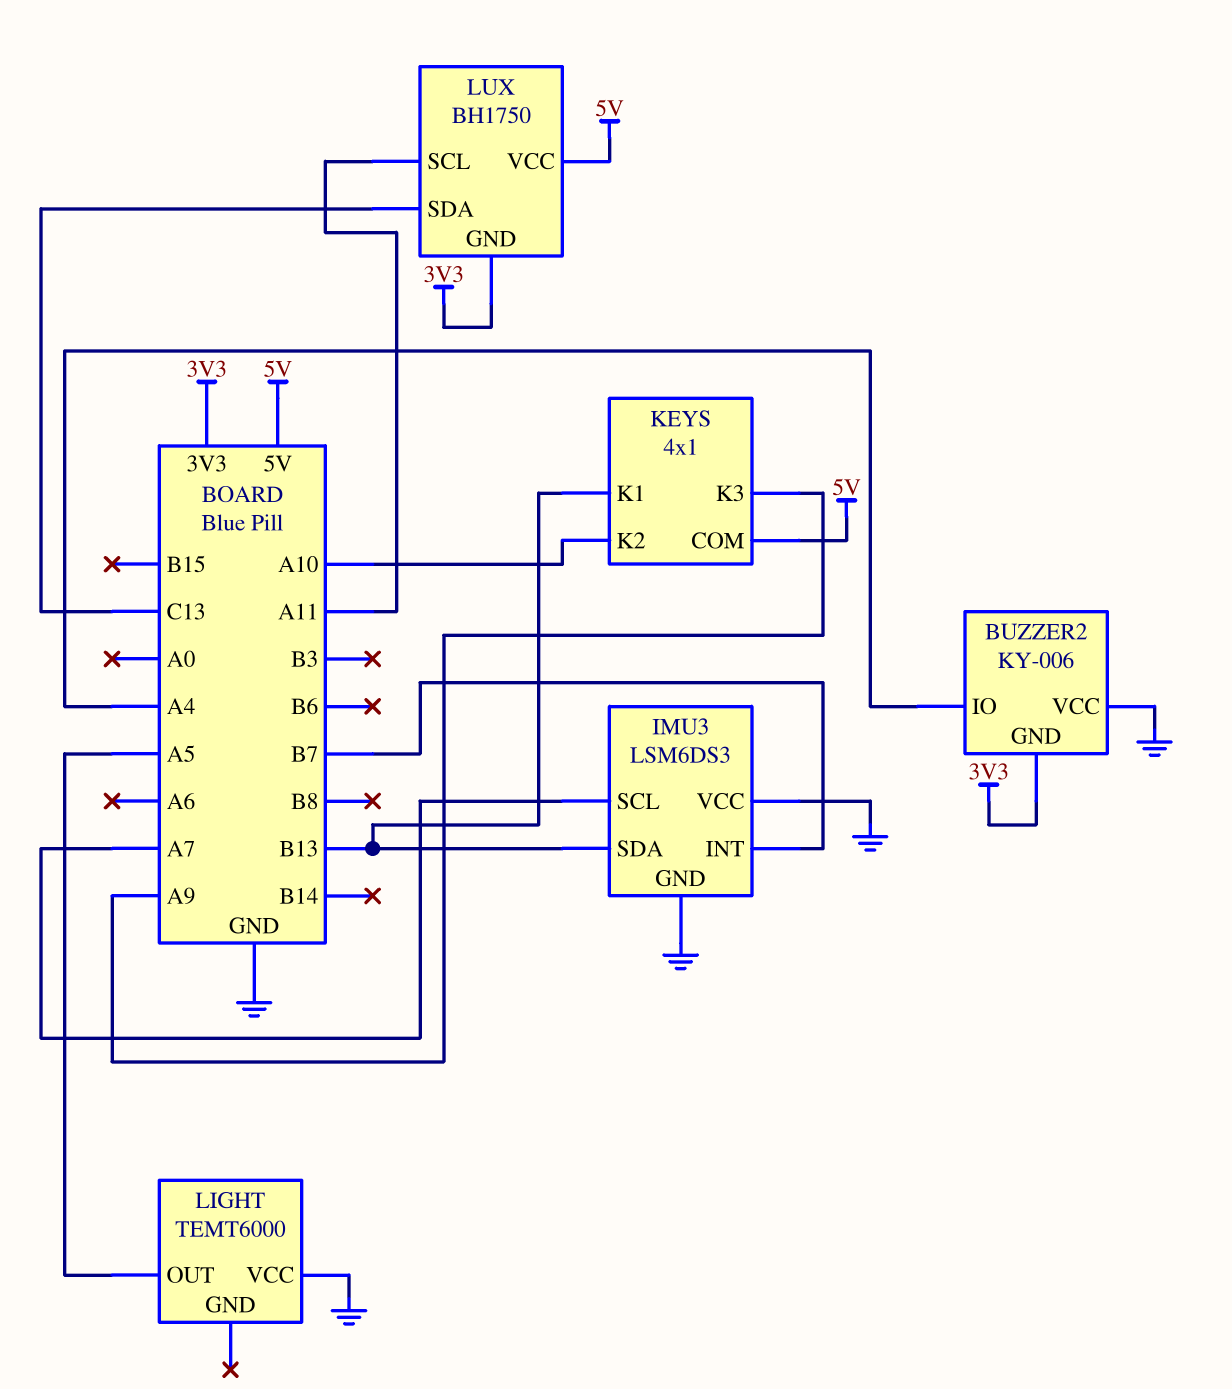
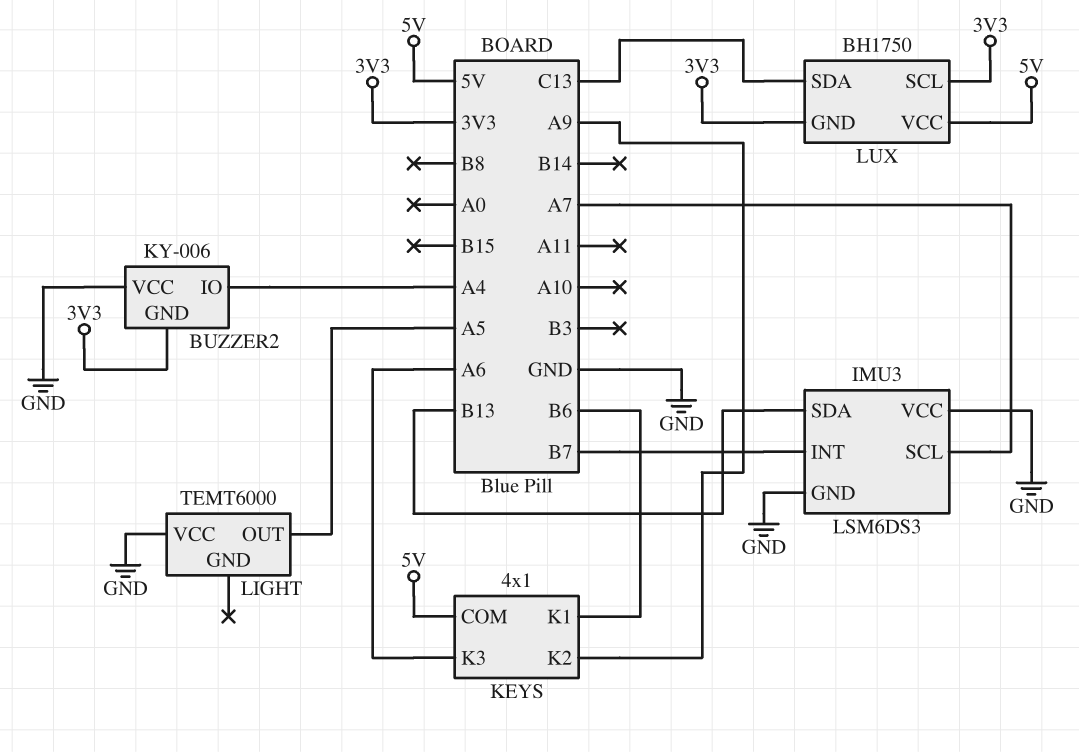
KEYS pin K1: B13 -> B6
KEYS pin K2: A10 -> A9
KEYS pin K3: A9 -> A6
LUX pin SCL: A11 -> 3V3

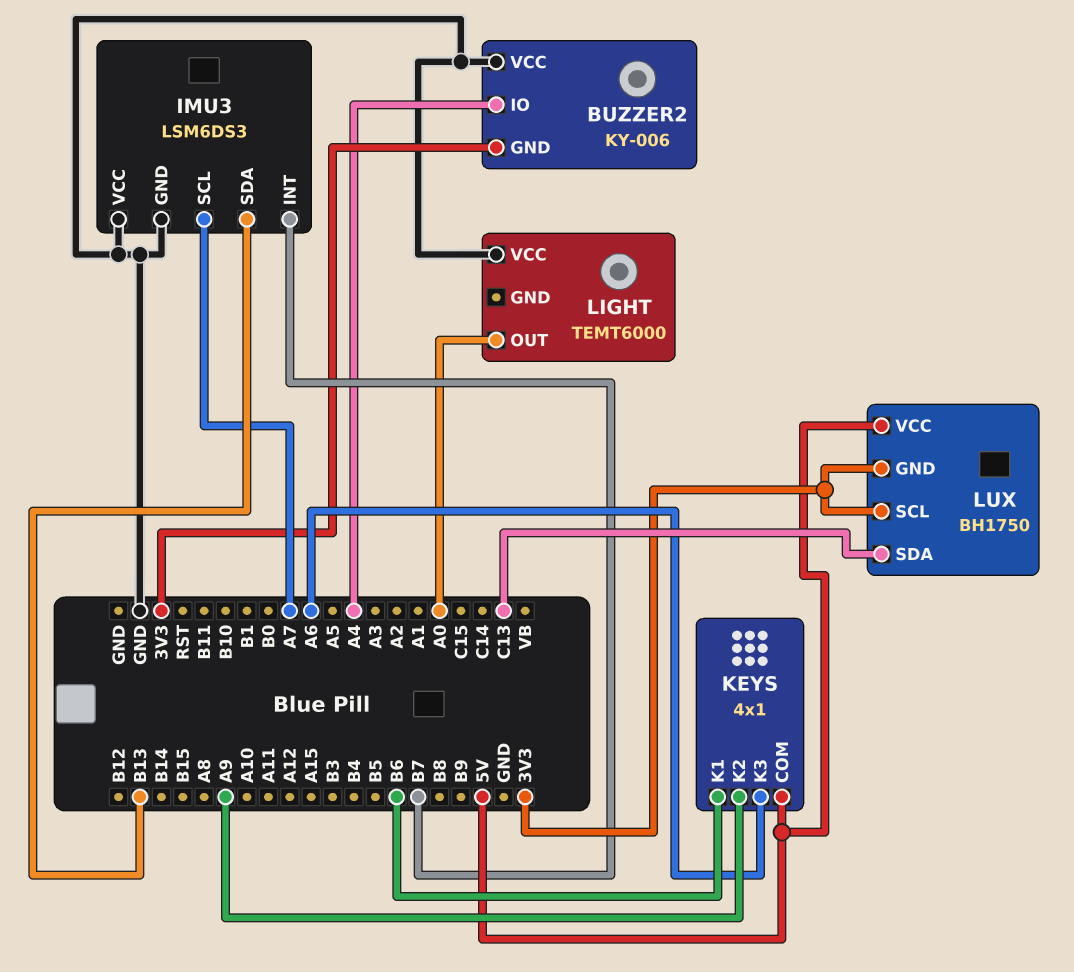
LIGHT pin OUT: A5 -> A0

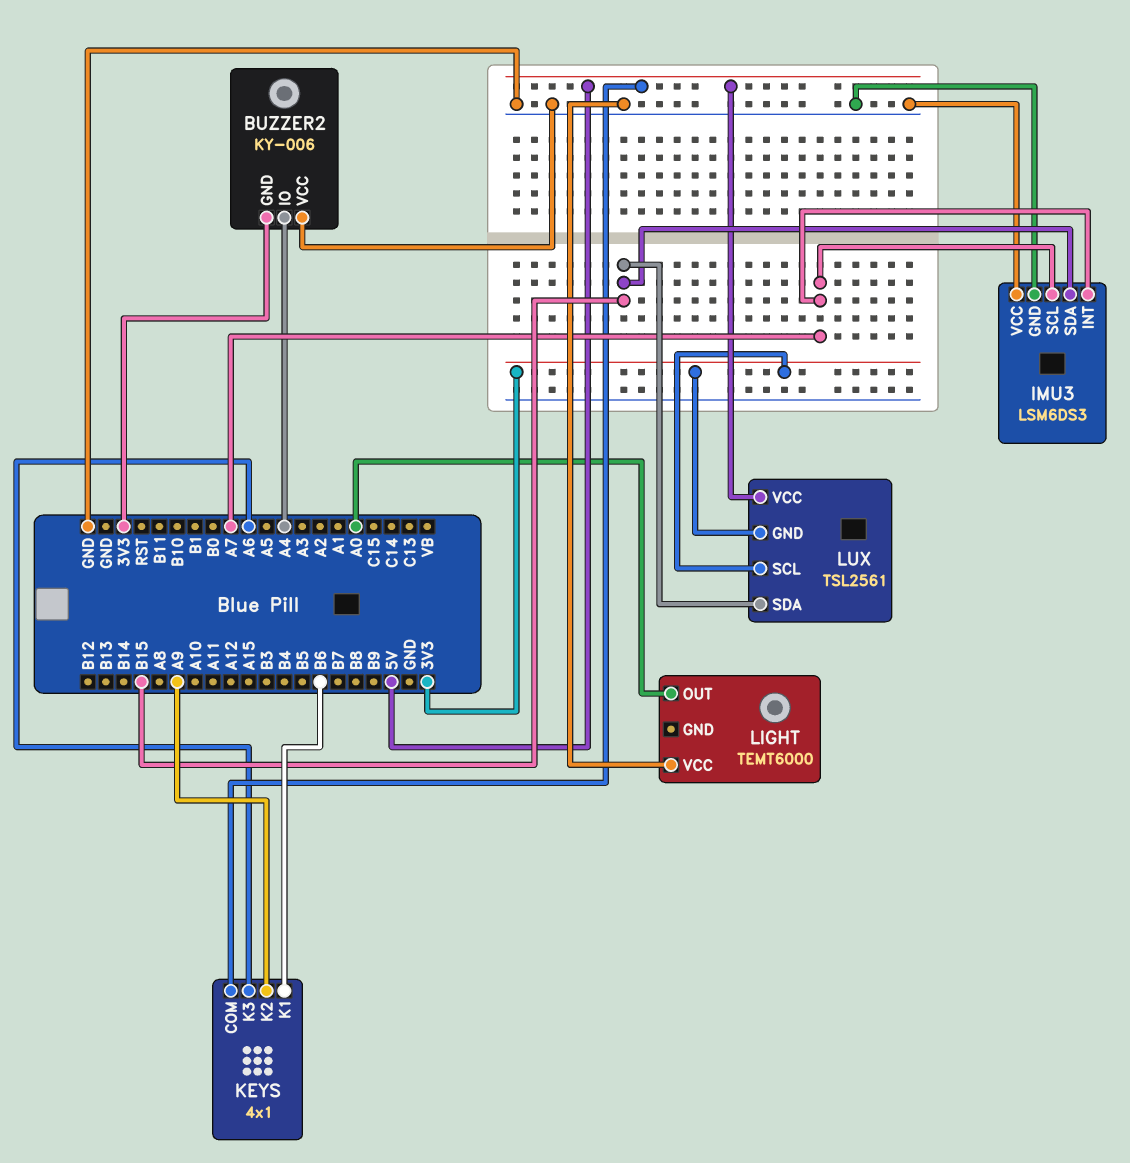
IMU3 pin INT: B7 -> A7
IMU3 pin SDA: B13 -> B15
LUX: BH1750 -> TSL2561
LUX pin SDA: C13 -> B15

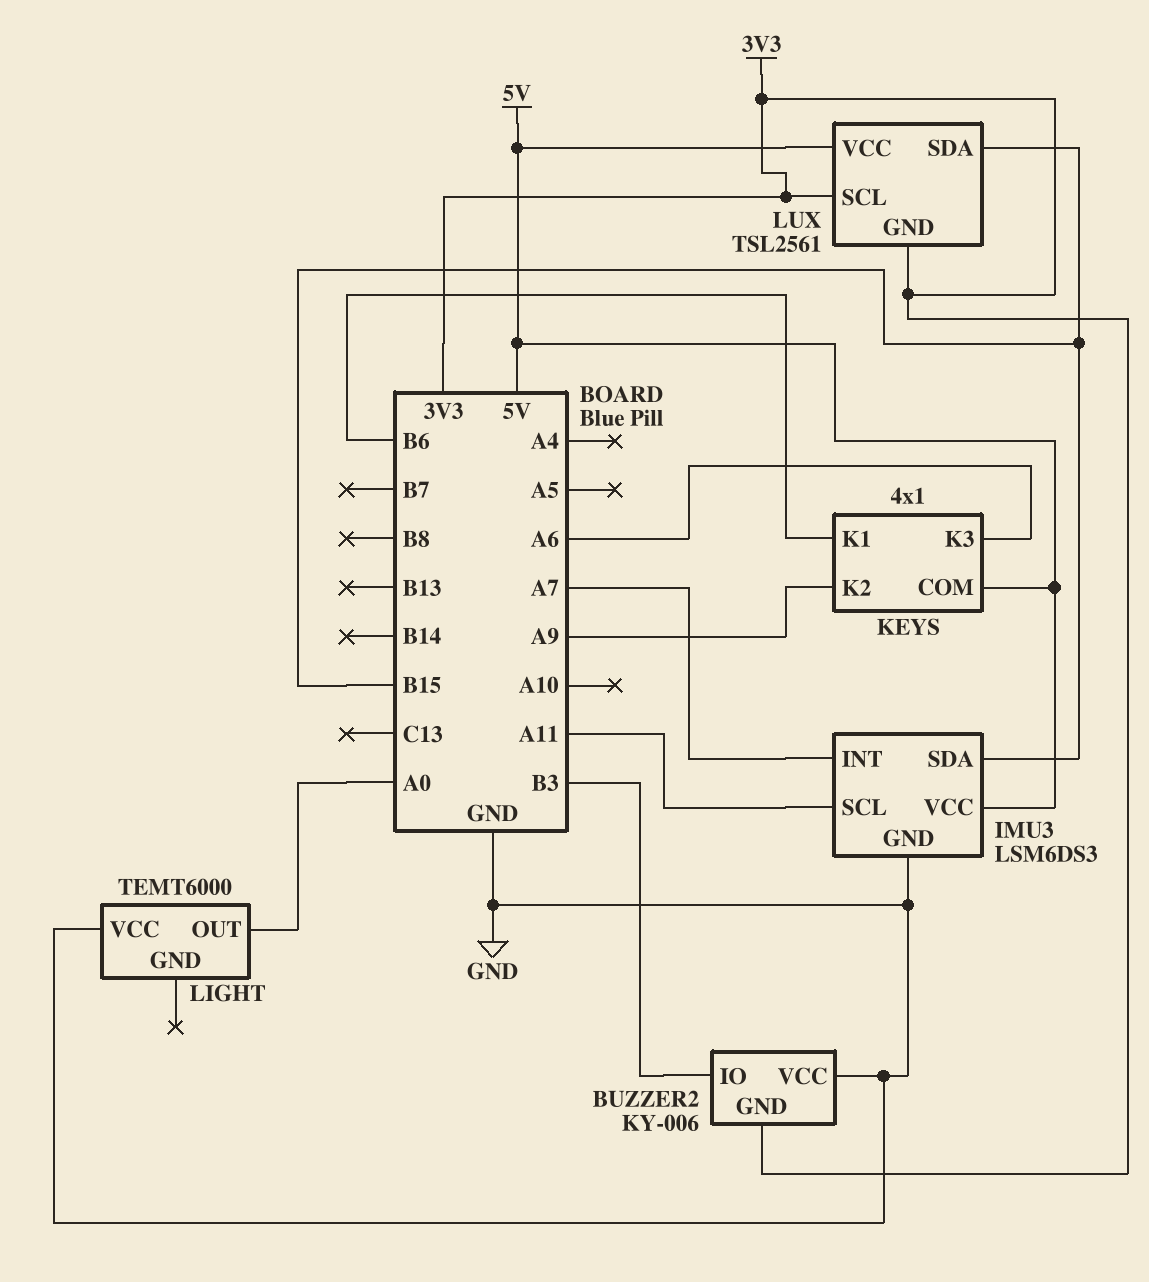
BUZZER2 pin IO: A4 -> B3
IMU3 pin SCL: A7 -> A11
IMU3 pin VCC: GND -> 5V

